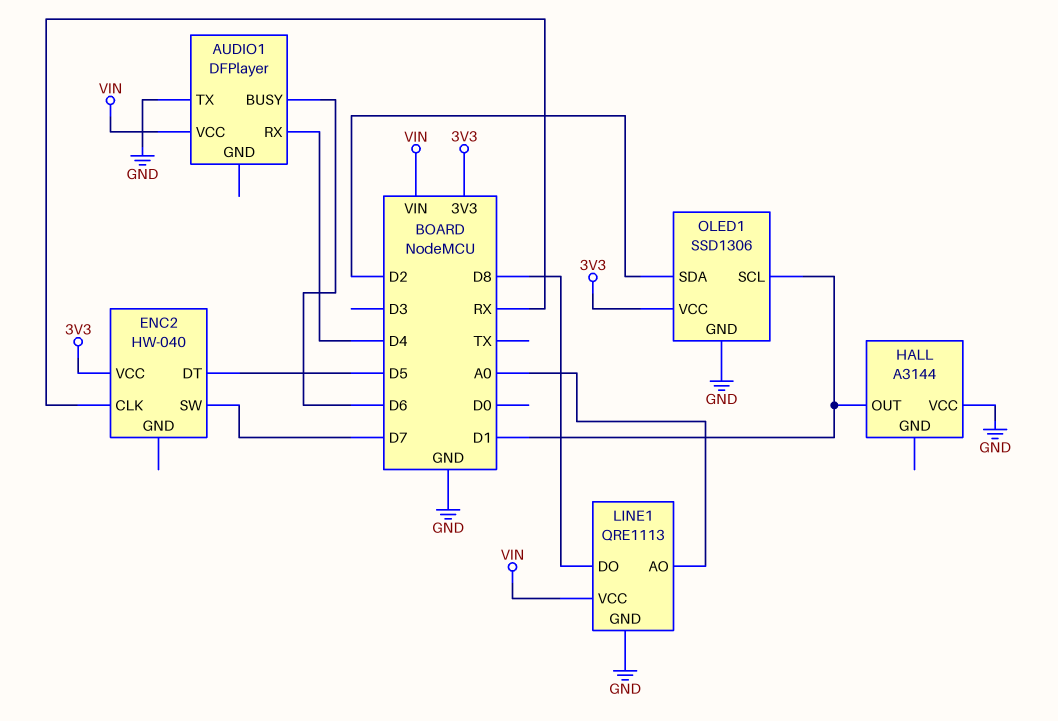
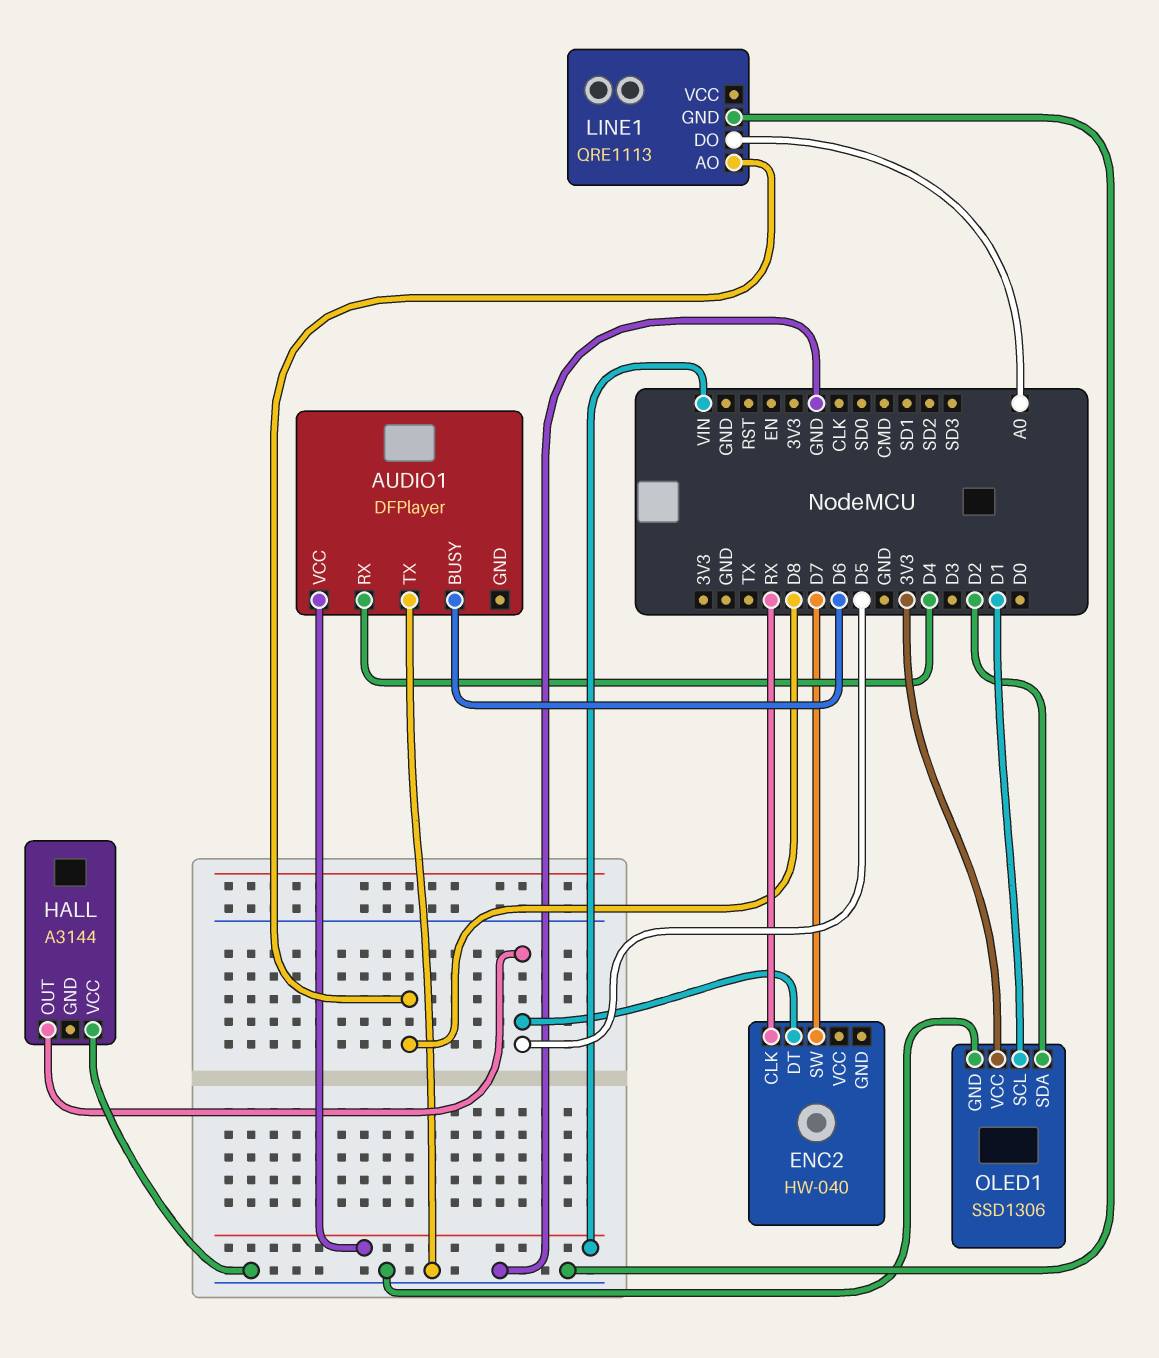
ENC2 pin VCC: 3V3 -> none
HALL pin OUT: D1 -> D5
LINE1 pin AO: A0 -> D8
LINE1 pin DO: D8 -> A0
LINE1 pin VCC: VIN -> none

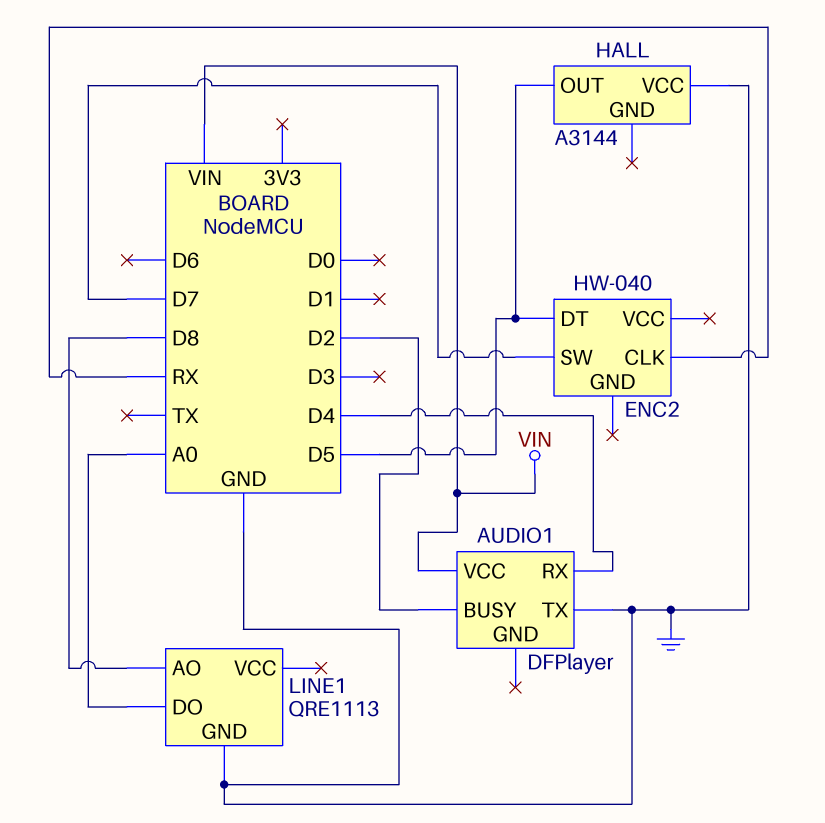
AUDIO1 pin BUSY: D6 -> D2
OLED1: SSD1306 -> none
OLED1 pin GND: GND -> none
OLED1 pin SCL: D1 -> none
OLED1 pin SDA: D2 -> none
OLED1 pin VCC: 3V3 -> none

